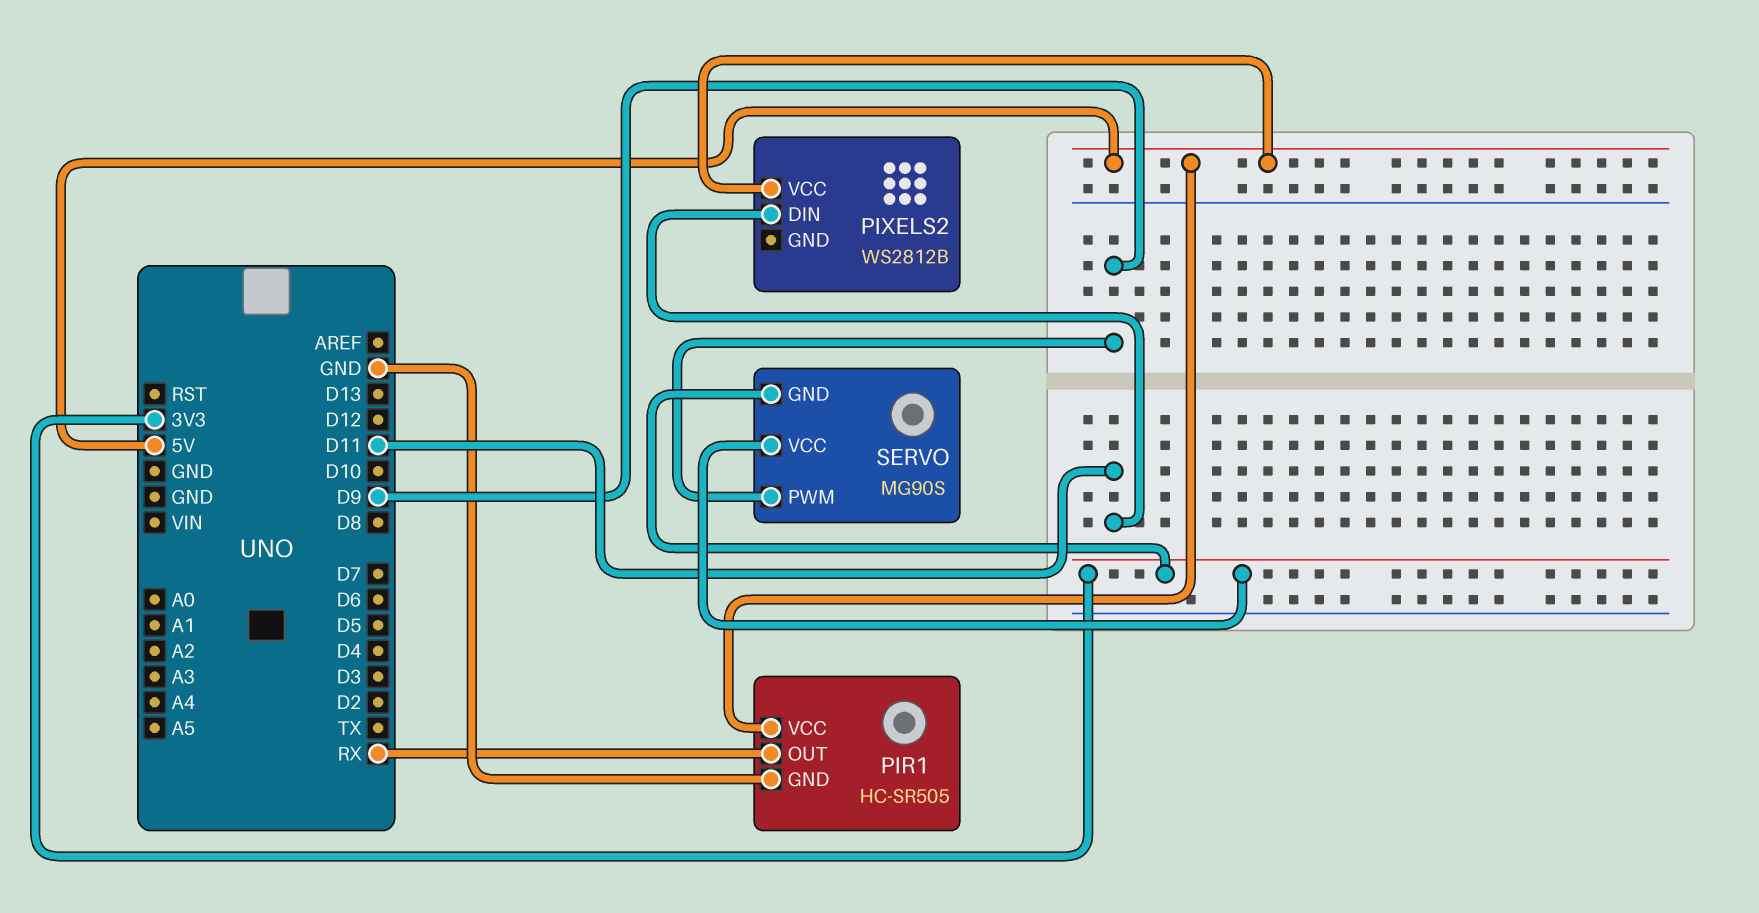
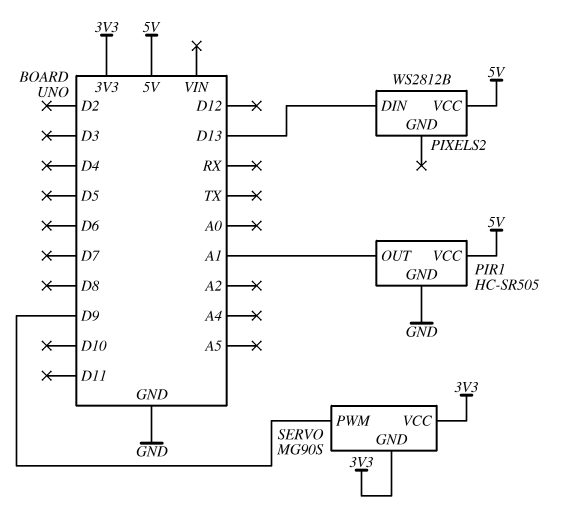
PIR1 pin OUT: RX -> A1
PIXELS2 pin DIN: D11 -> D13

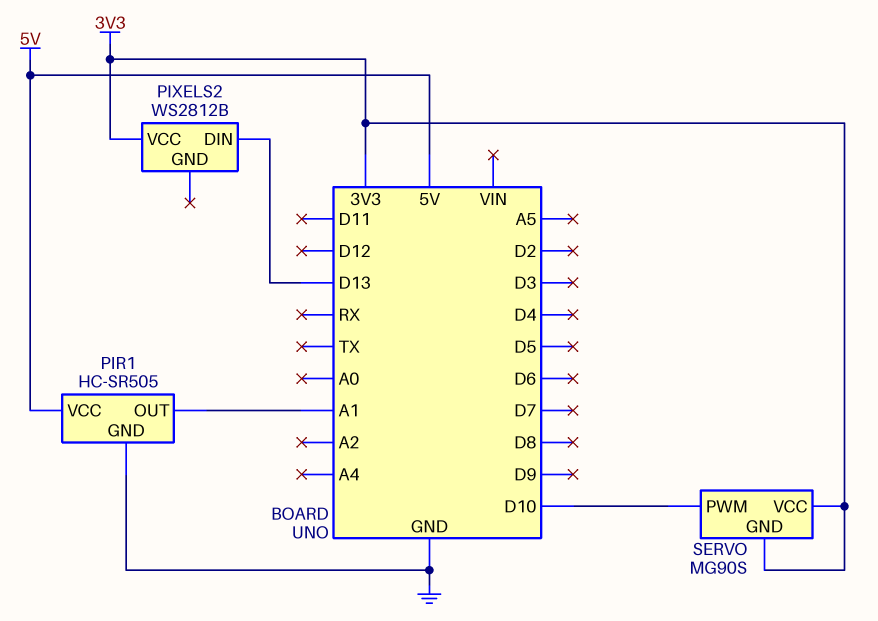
PIXELS2 pin VCC: 5V -> 3V3
SERVO pin PWM: D9 -> D10

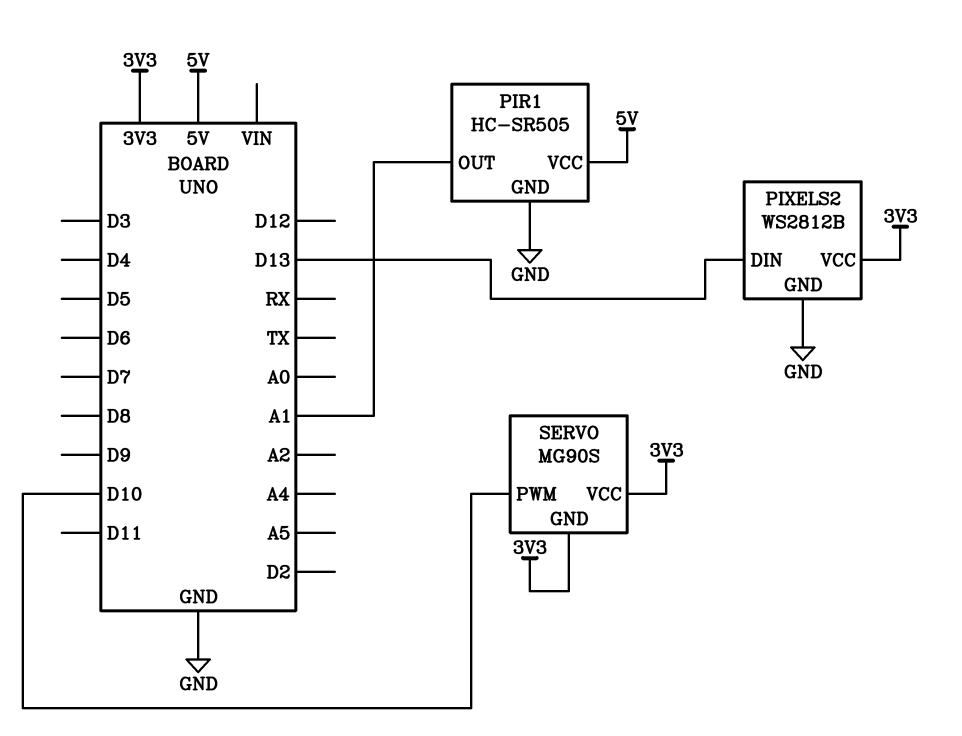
PIXELS2 pin GND: none -> GND

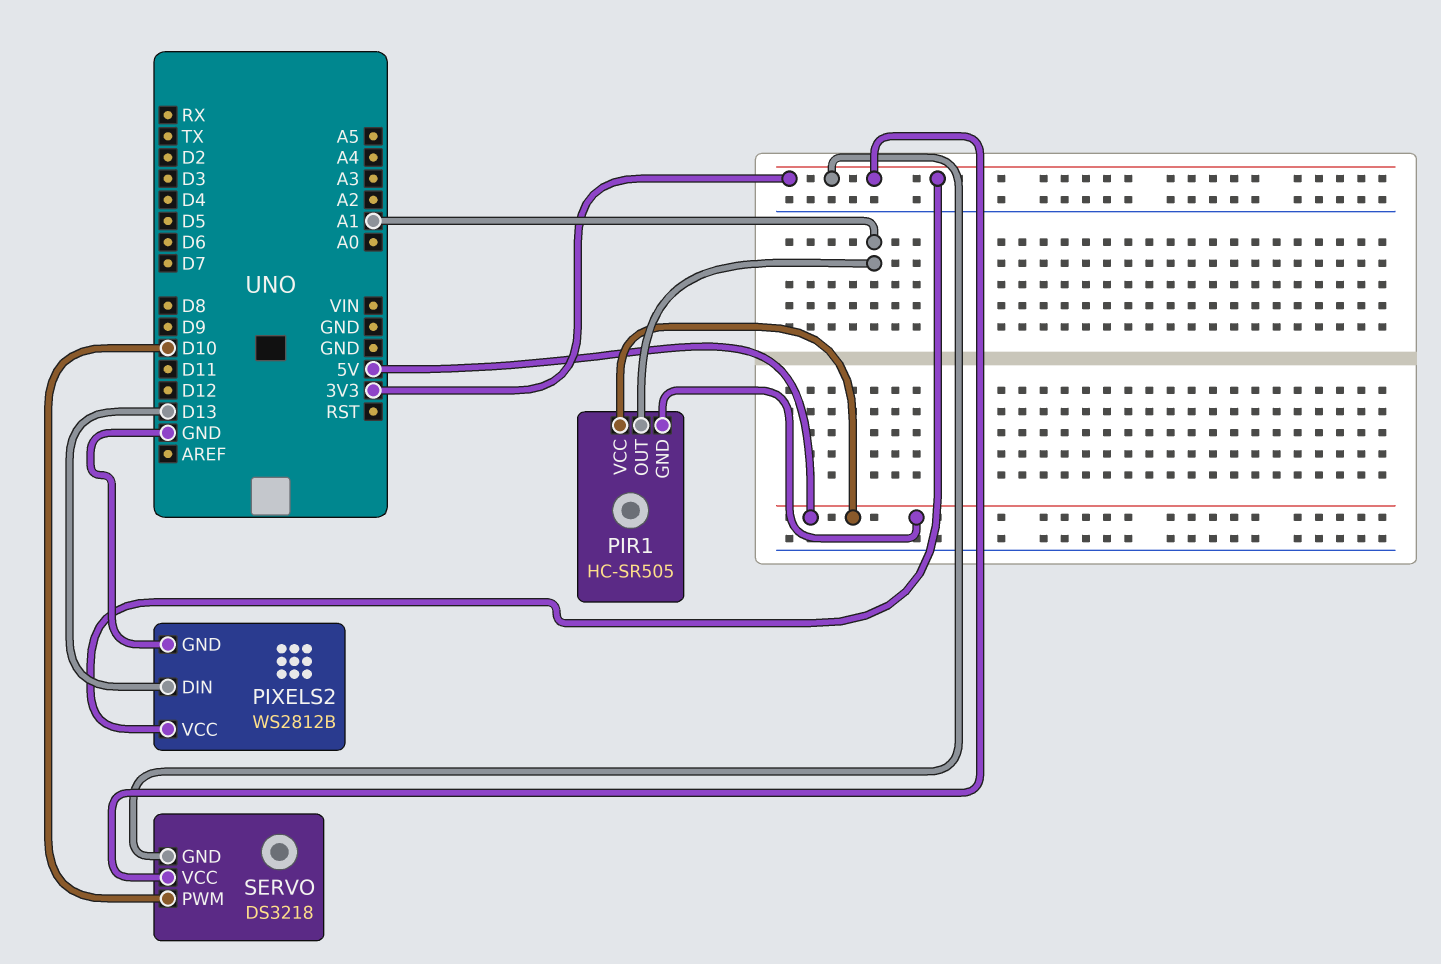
PIR1 pin GND: GND -> 5V
SERVO: MG90S -> DS3218

